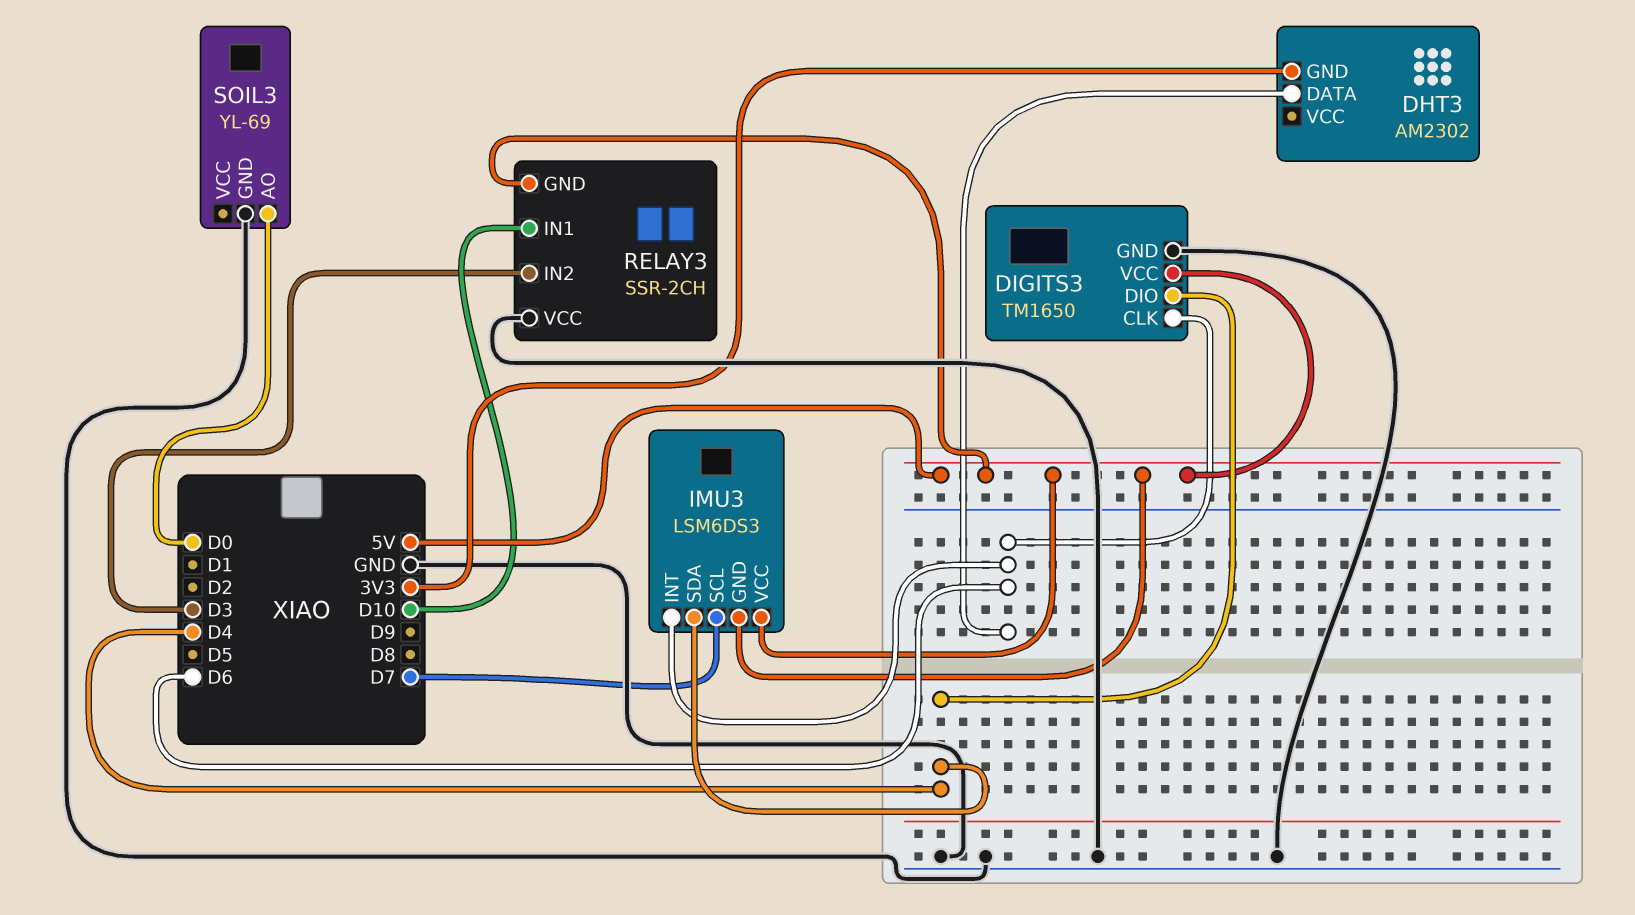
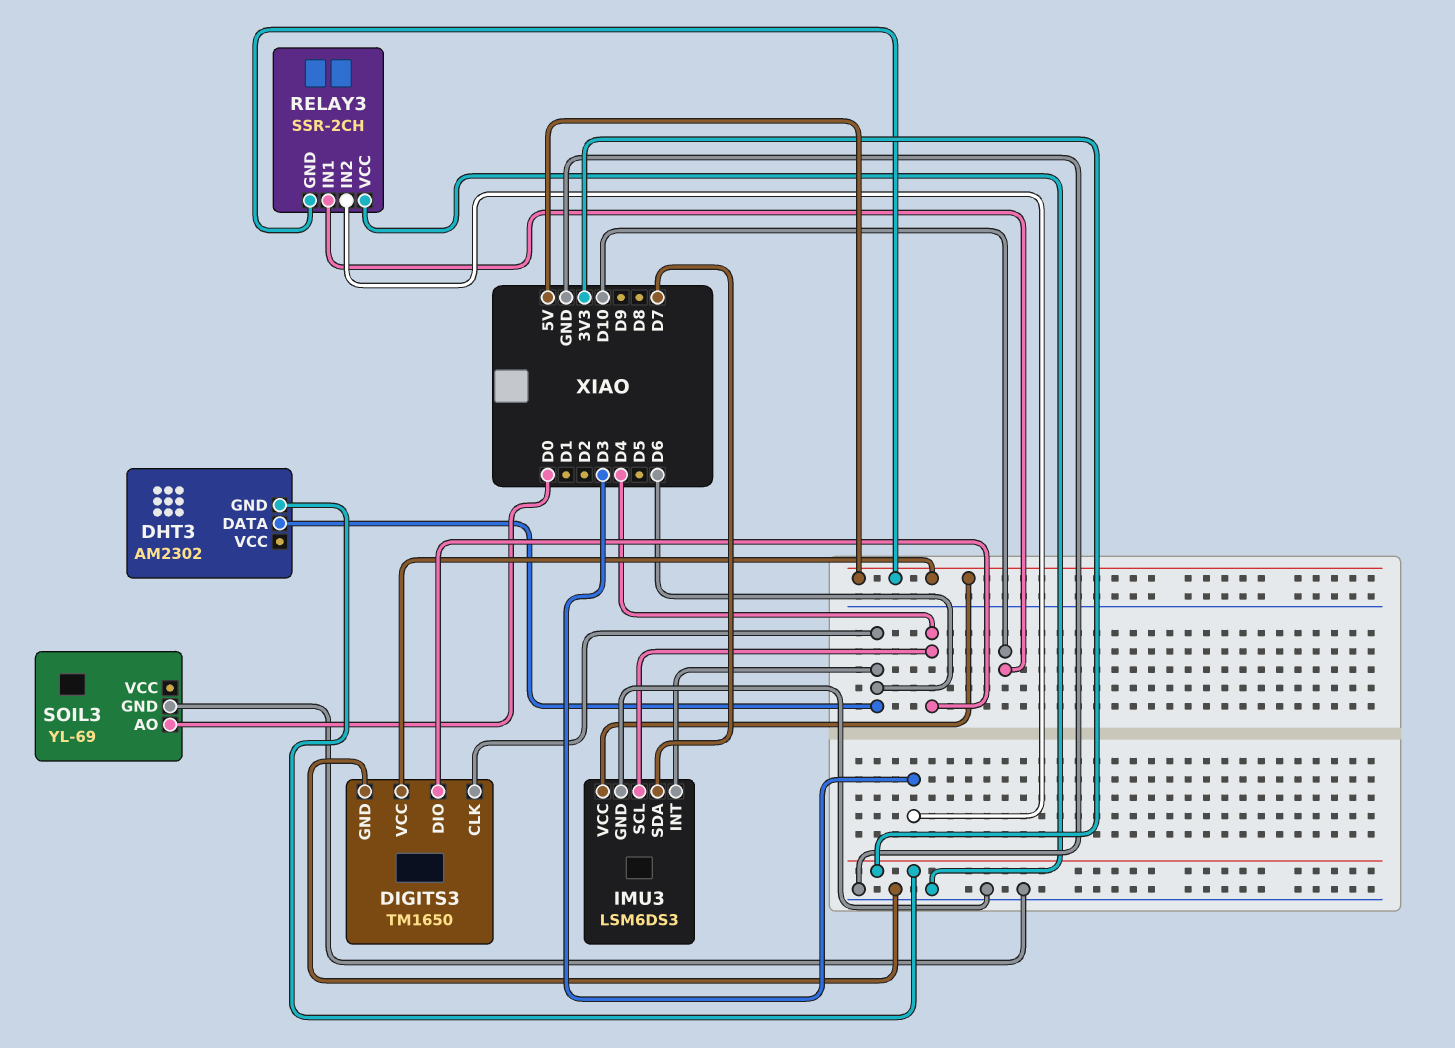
IMU3 pin GND: 5V -> GND
IMU3 pin SCL: D7 -> D4
IMU3 pin SDA: D4 -> D7

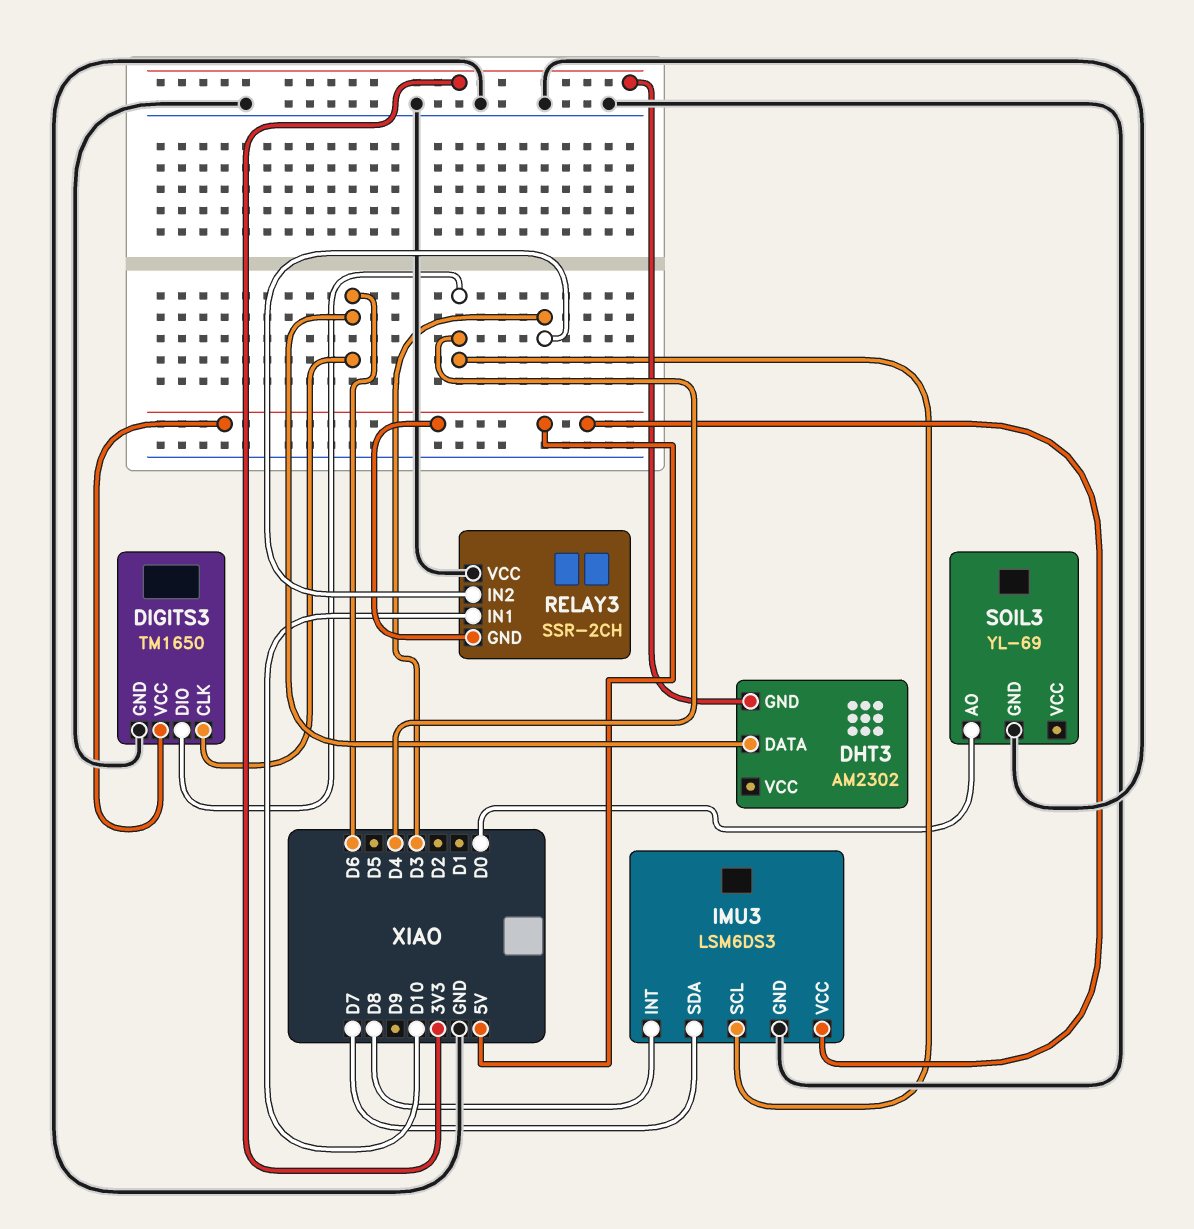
IMU3 pin INT: D6 -> D8

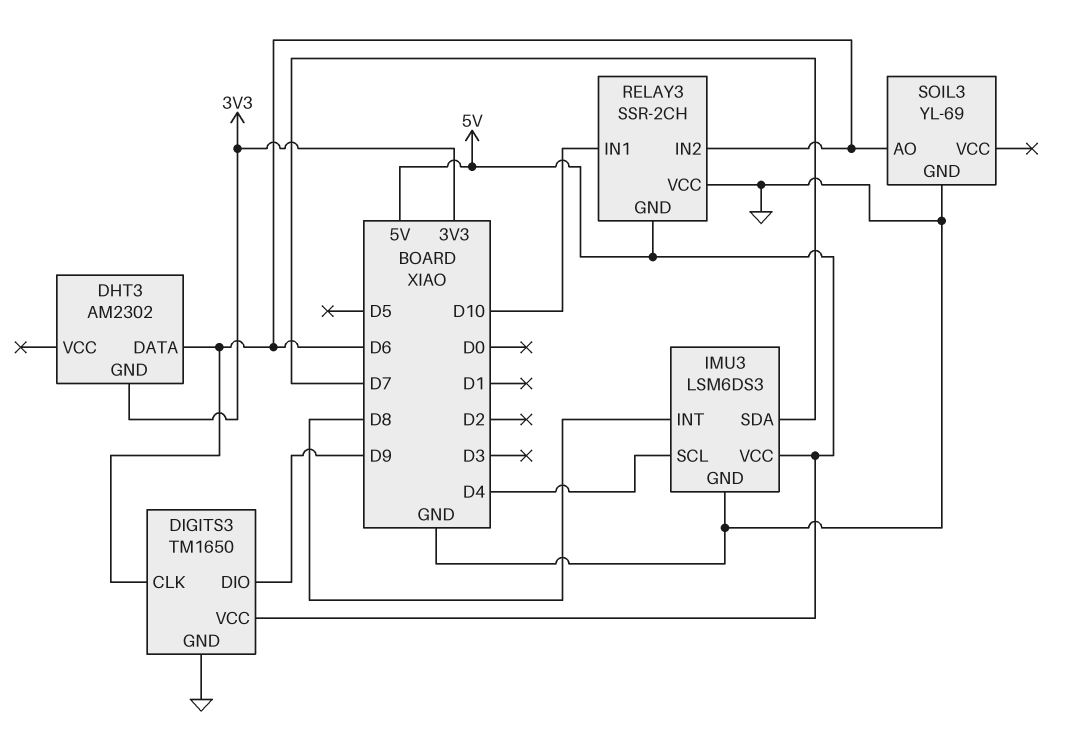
DIGITS3 pin DIO: D4 -> D9
RELAY3 pin IN2: D3 -> D6
SOIL3 pin AO: D0 -> D6

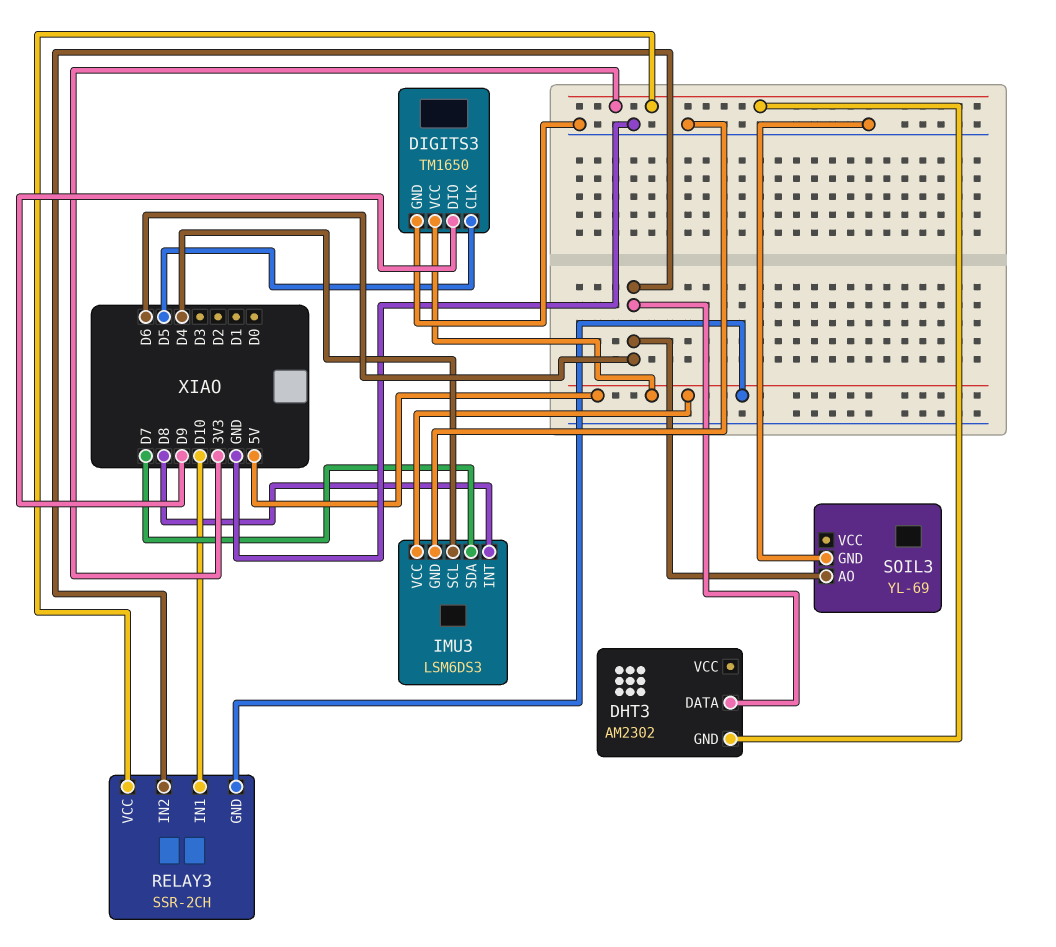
DIGITS3 pin CLK: D6 -> D5
RELAY3 pin VCC: GND -> 3V3

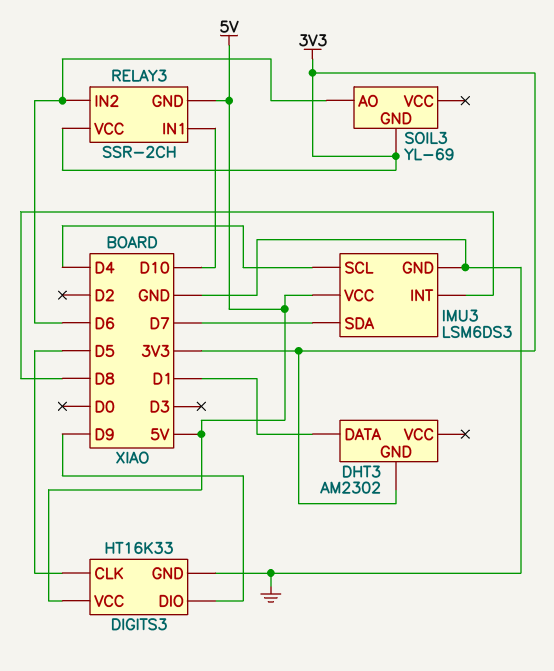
DHT3 pin DATA: D6 -> D1
DIGITS3: TM1650 -> HT16K33
SOIL3 pin GND: GND -> 3V3

